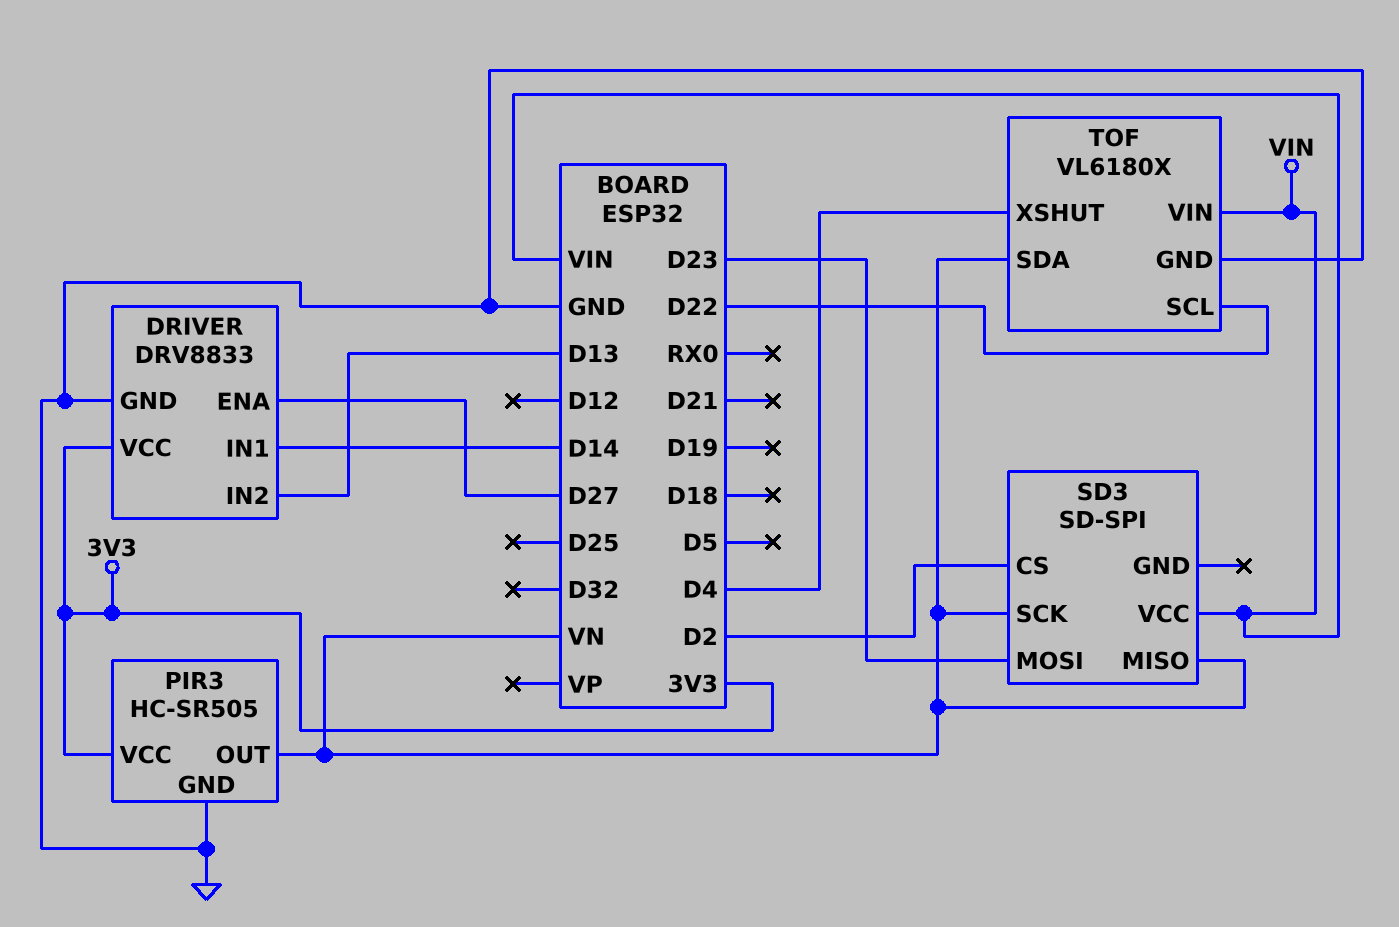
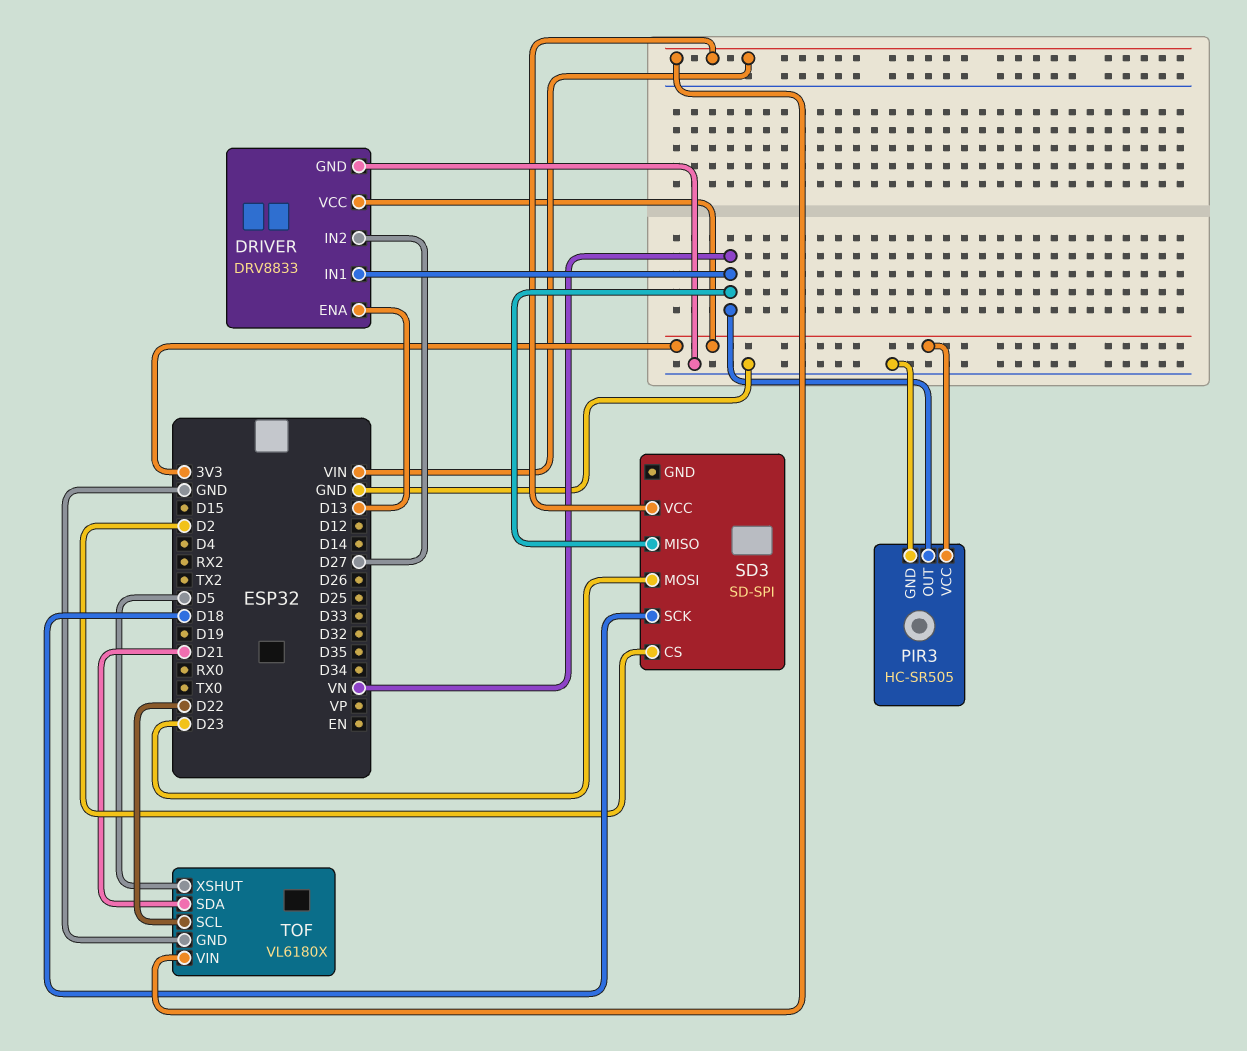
DRIVER pin ENA: D27 -> D13
DRIVER pin IN1: D14 -> VN
DRIVER pin IN2: D13 -> D27
SD3 pin SCK: VN -> D18
TOF pin SDA: VN -> D21
TOF pin XSHUT: D4 -> D5

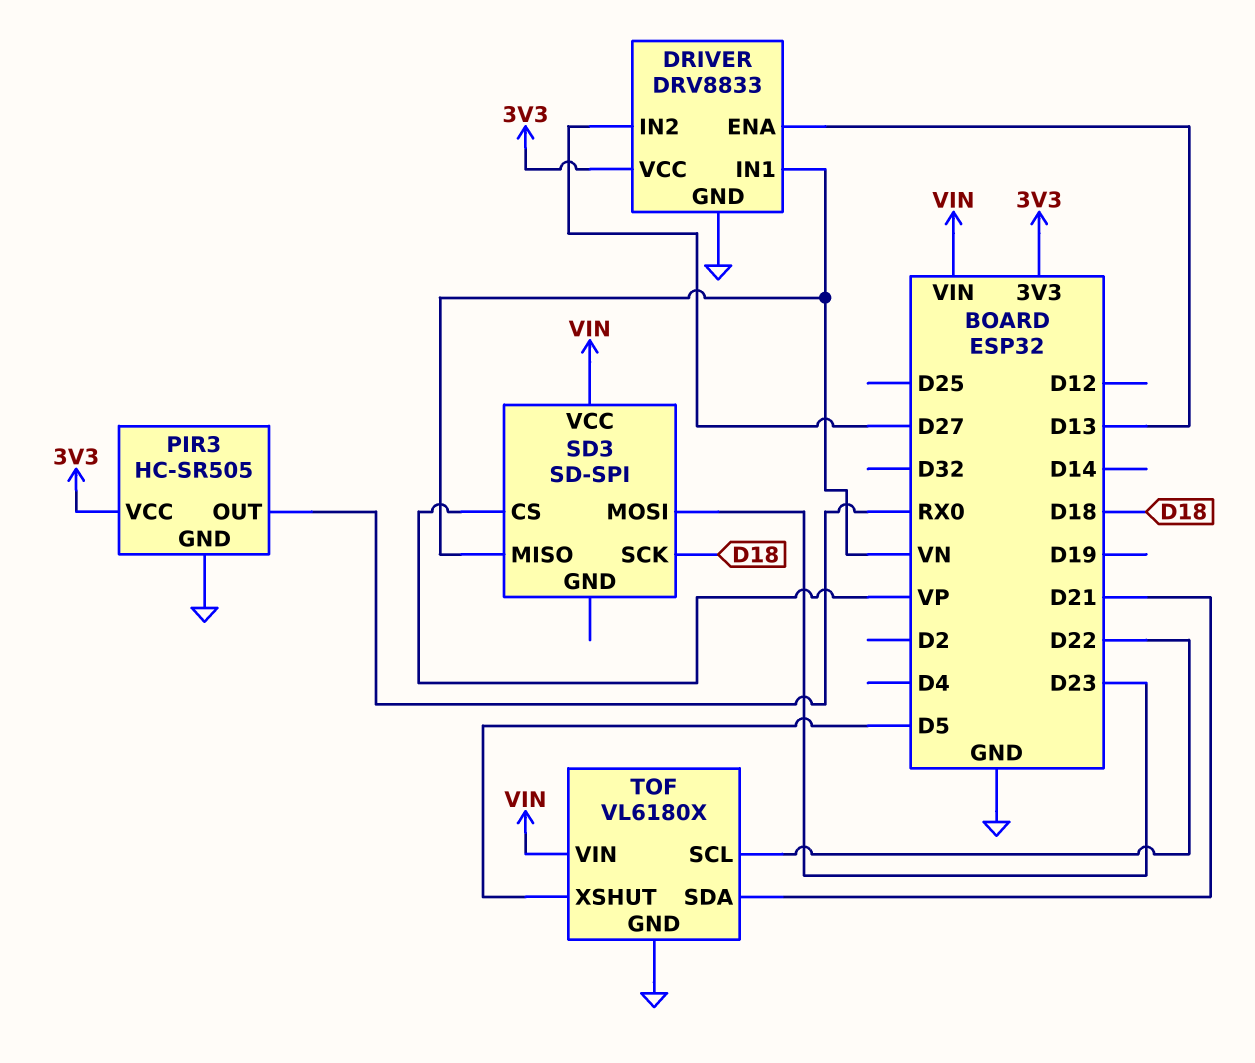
PIR3 pin OUT: VN -> RX0
SD3 pin CS: D2 -> VP

